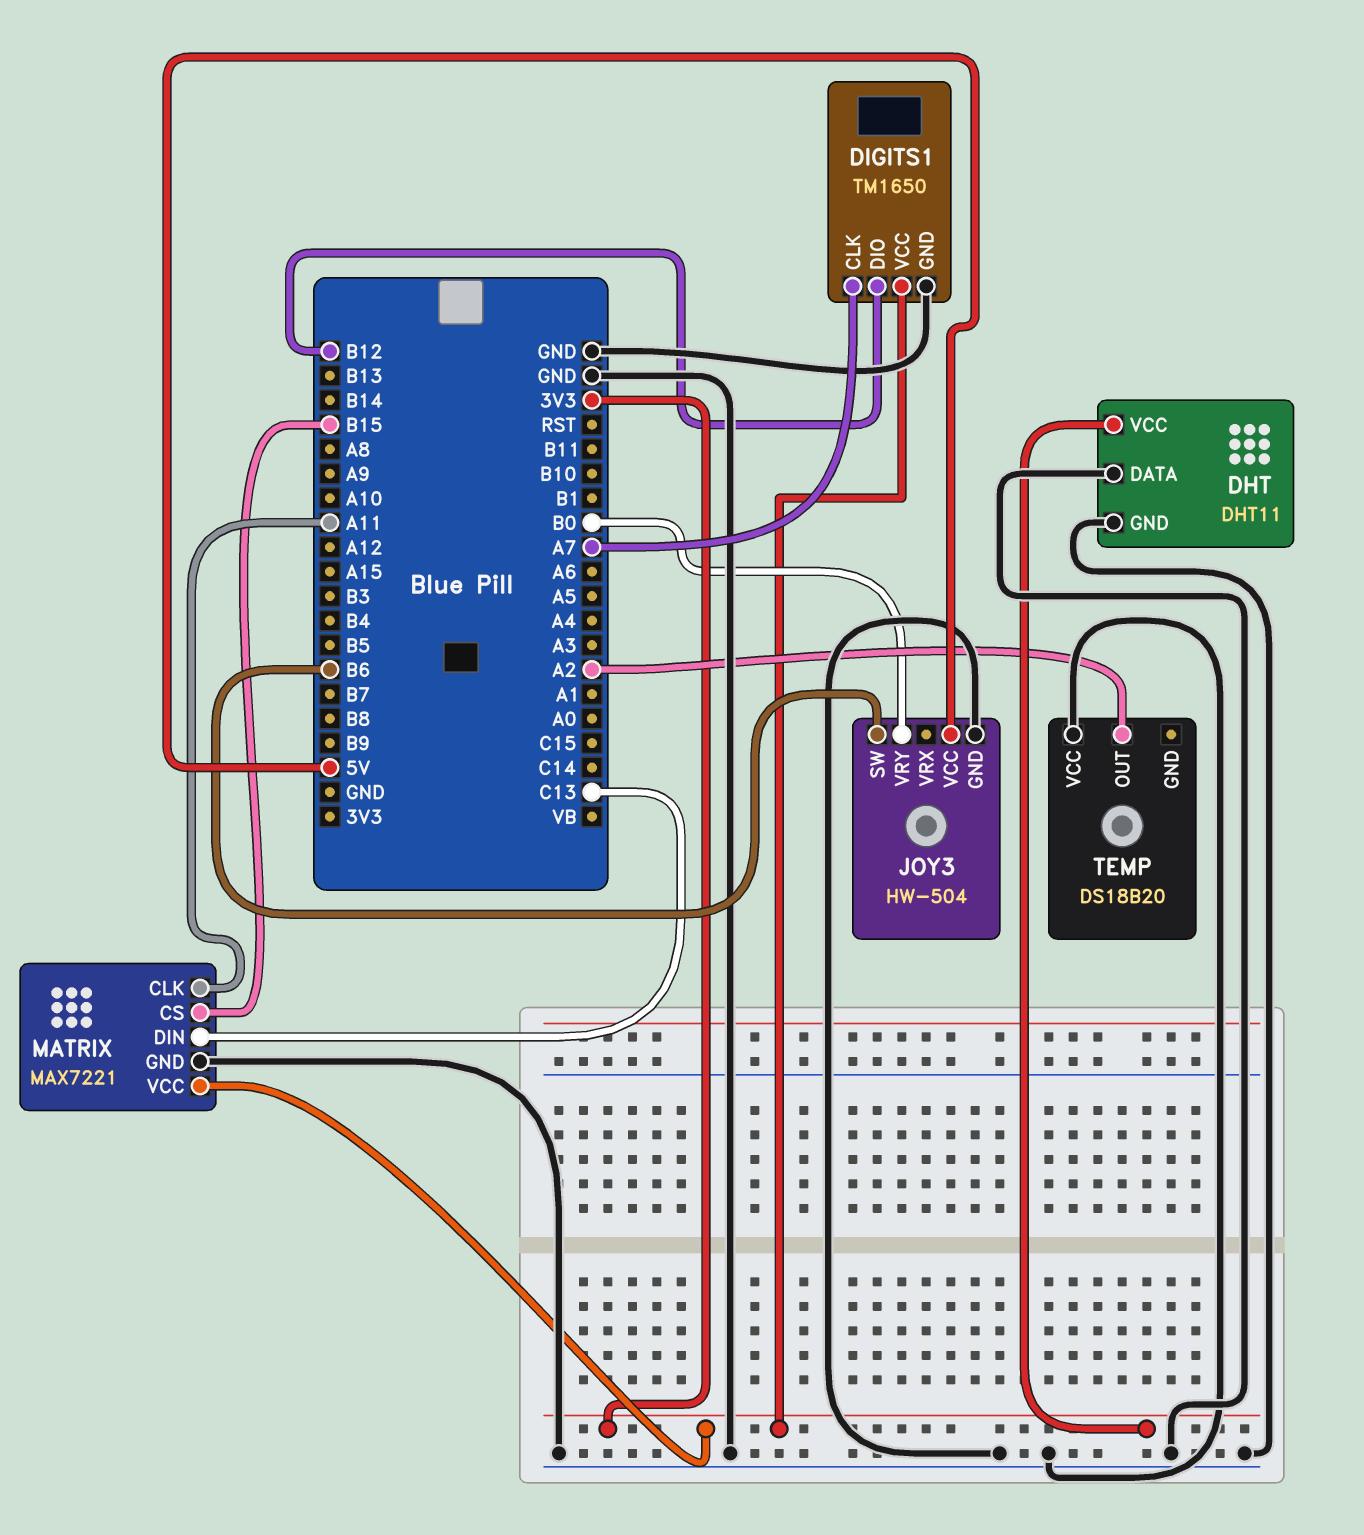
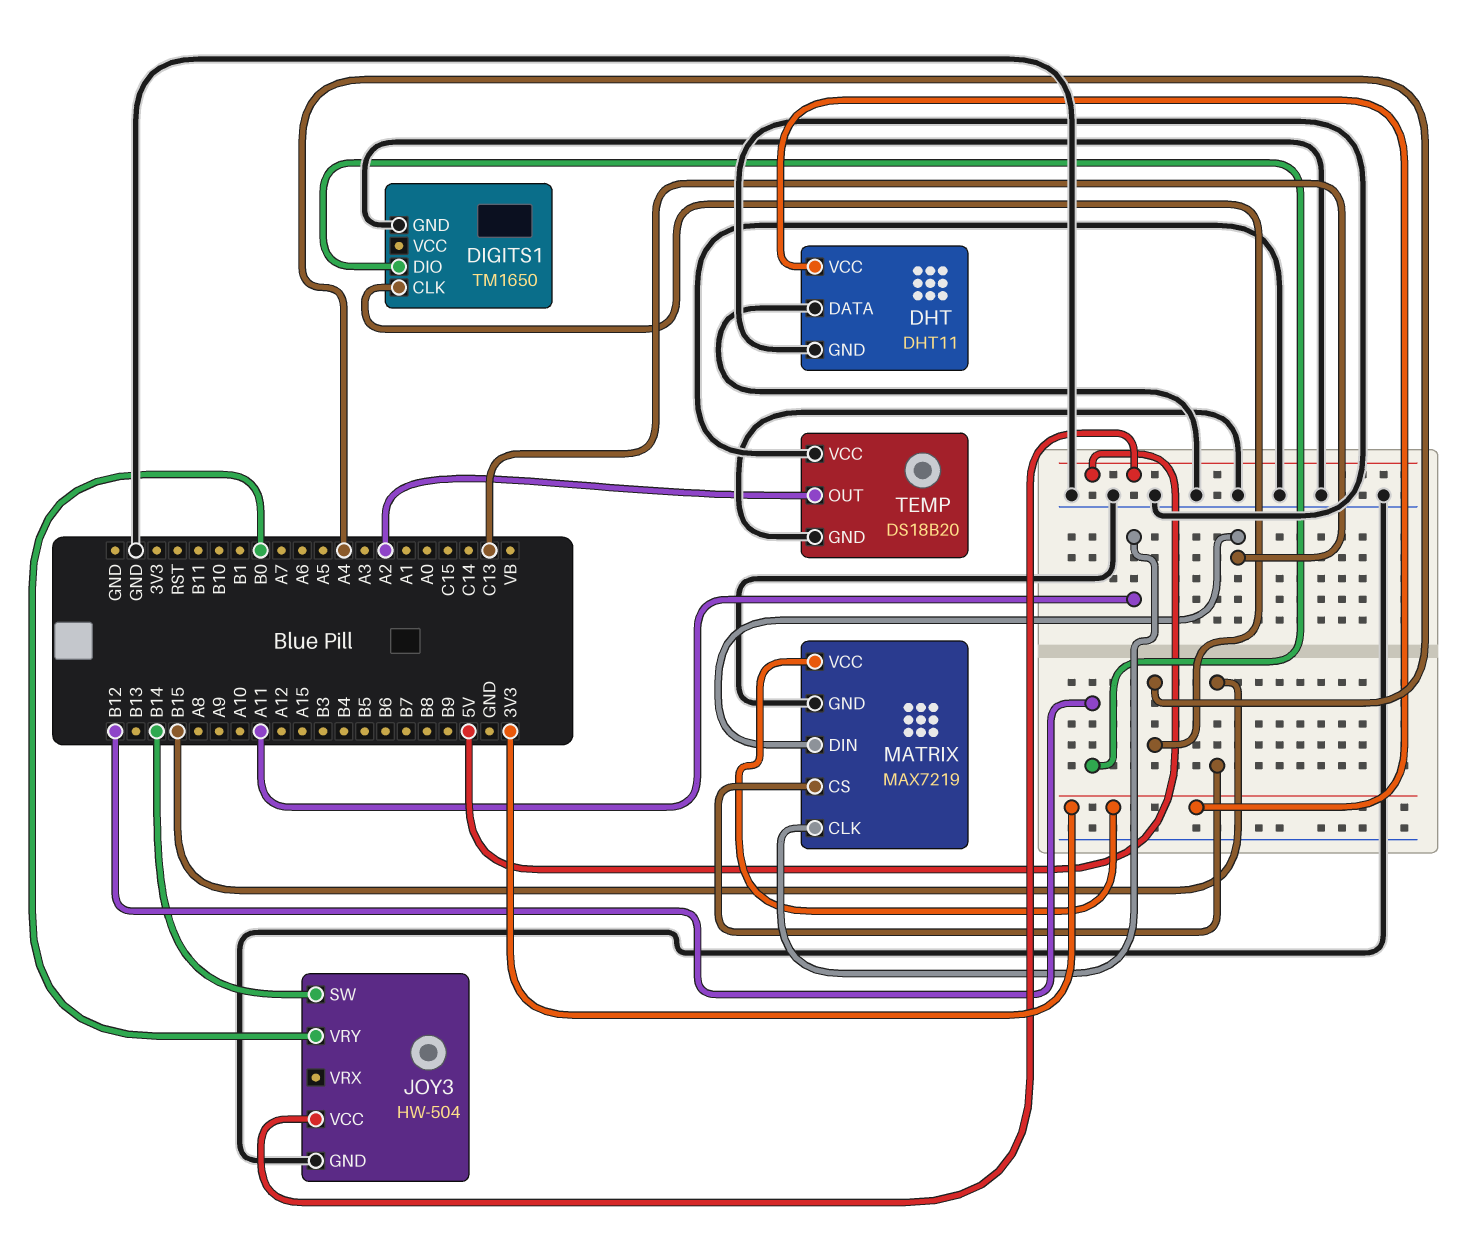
DIGITS1 pin CLK: A7 -> A4
DIGITS1 pin VCC: 3V3 -> none
JOY3 pin SW: B6 -> B14
MATRIX: MAX7221 -> MAX7219
TEMP pin GND: none -> GND

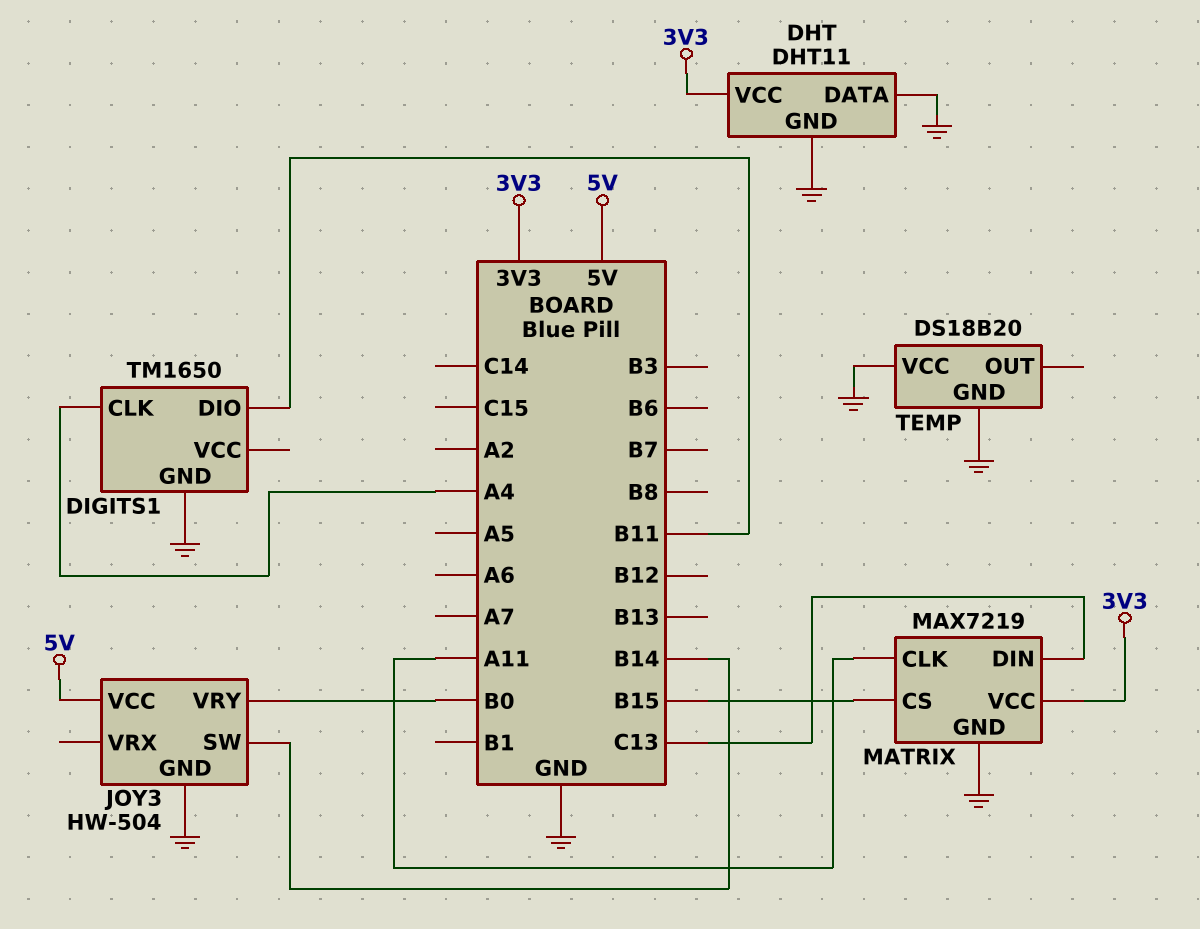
DIGITS1 pin DIO: B12 -> B11
TEMP pin OUT: A2 -> none

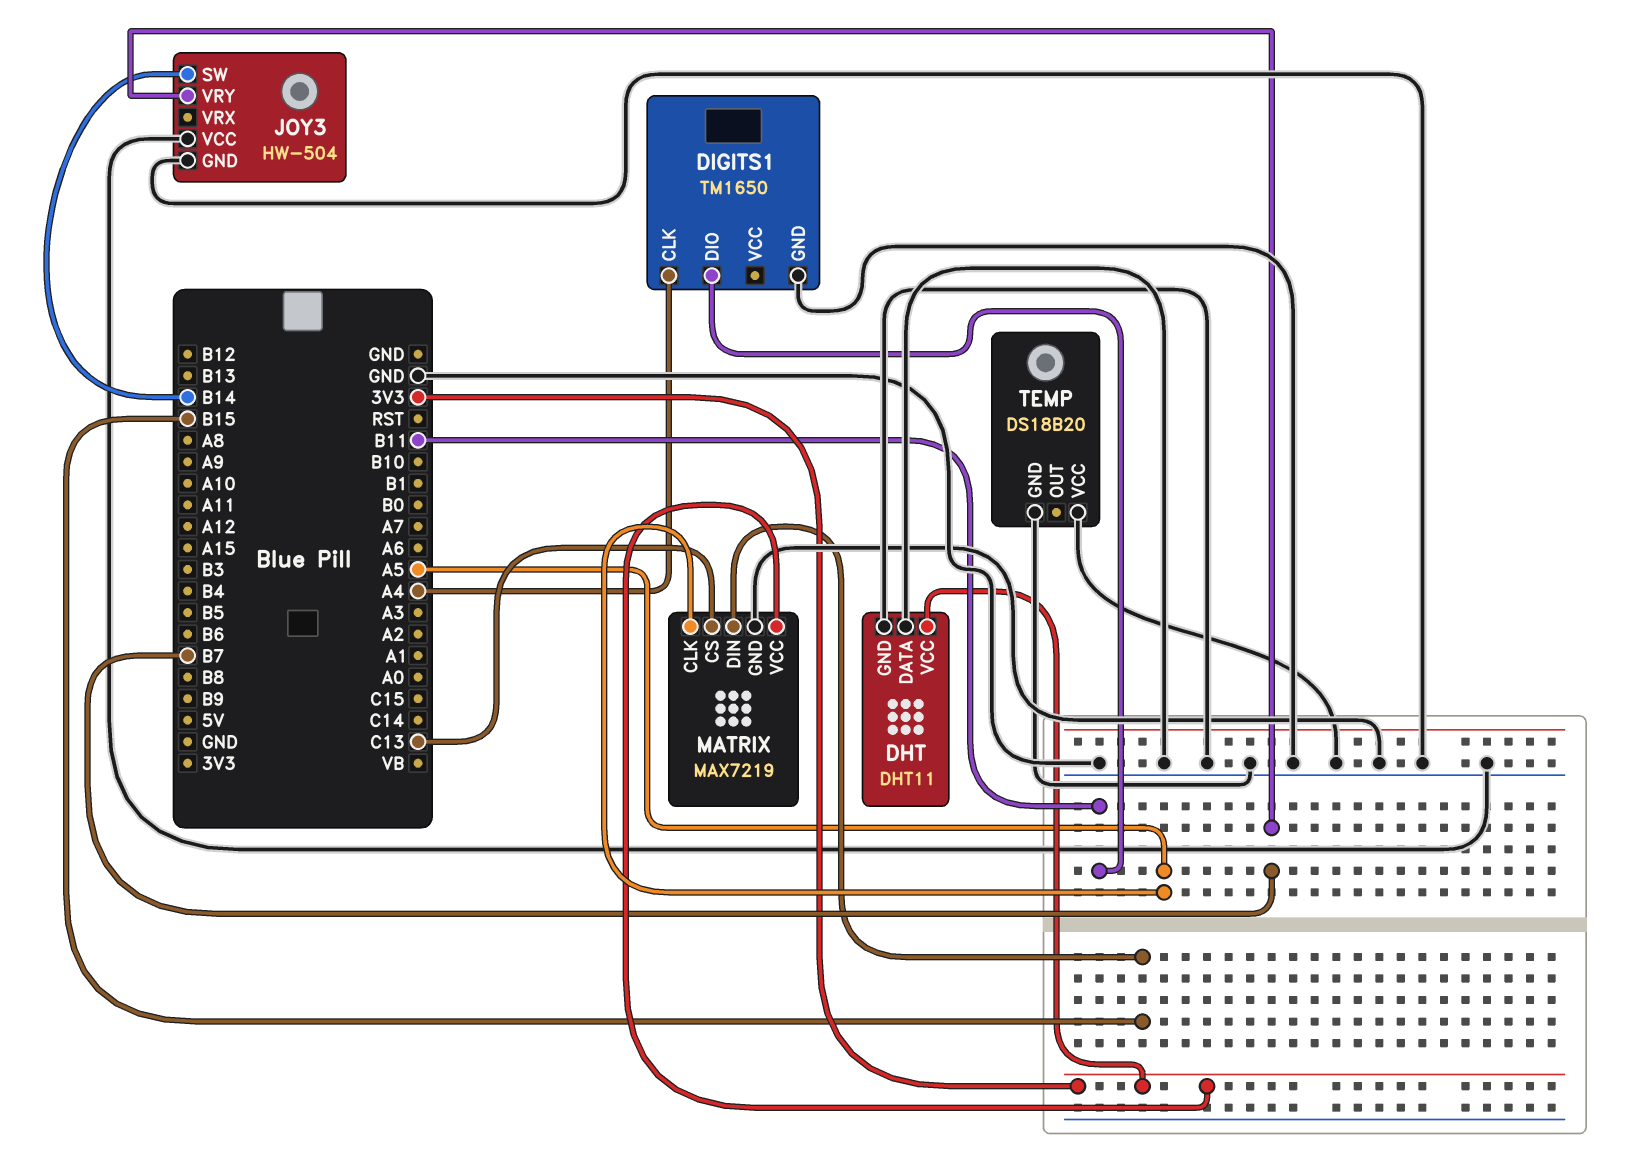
JOY3 pin VCC: 5V -> GND
JOY3 pin VRY: B0 -> B7
MATRIX pin CLK: A11 -> A5
MATRIX pin CS: B15 -> C13
MATRIX pin DIN: C13 -> B15

